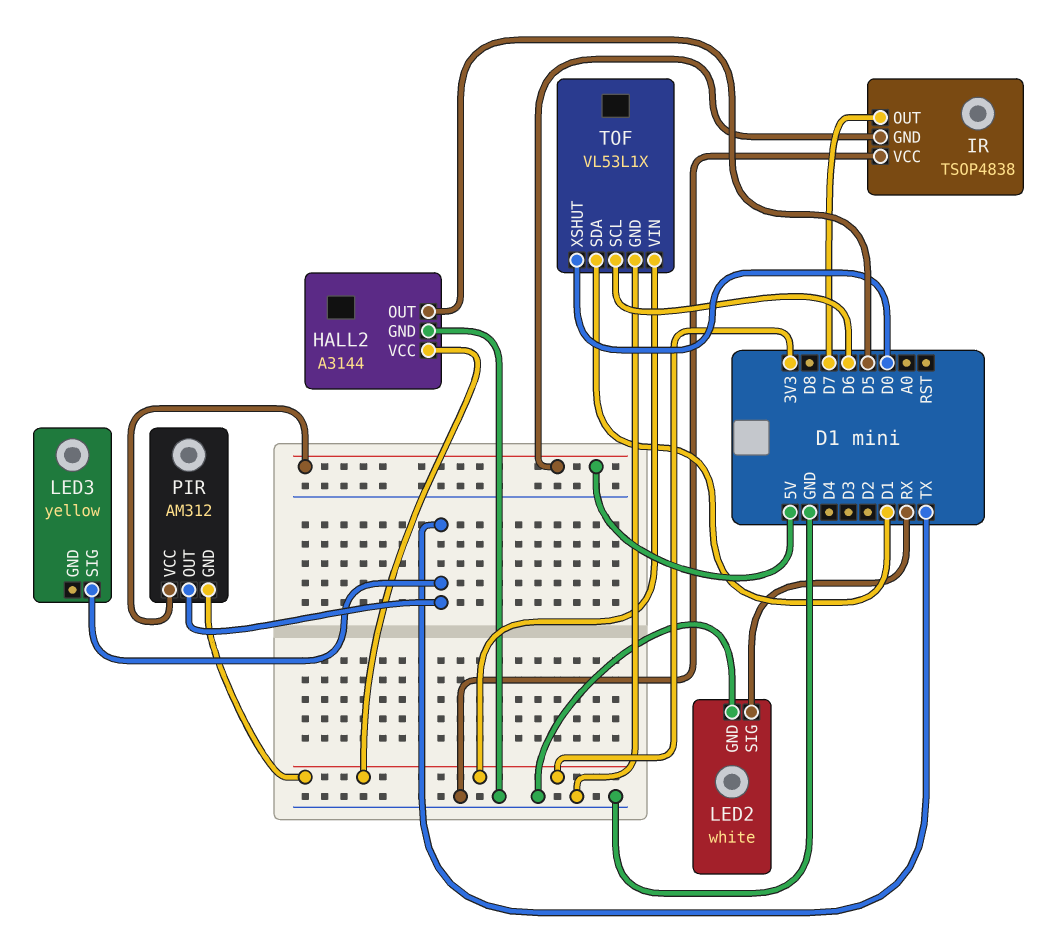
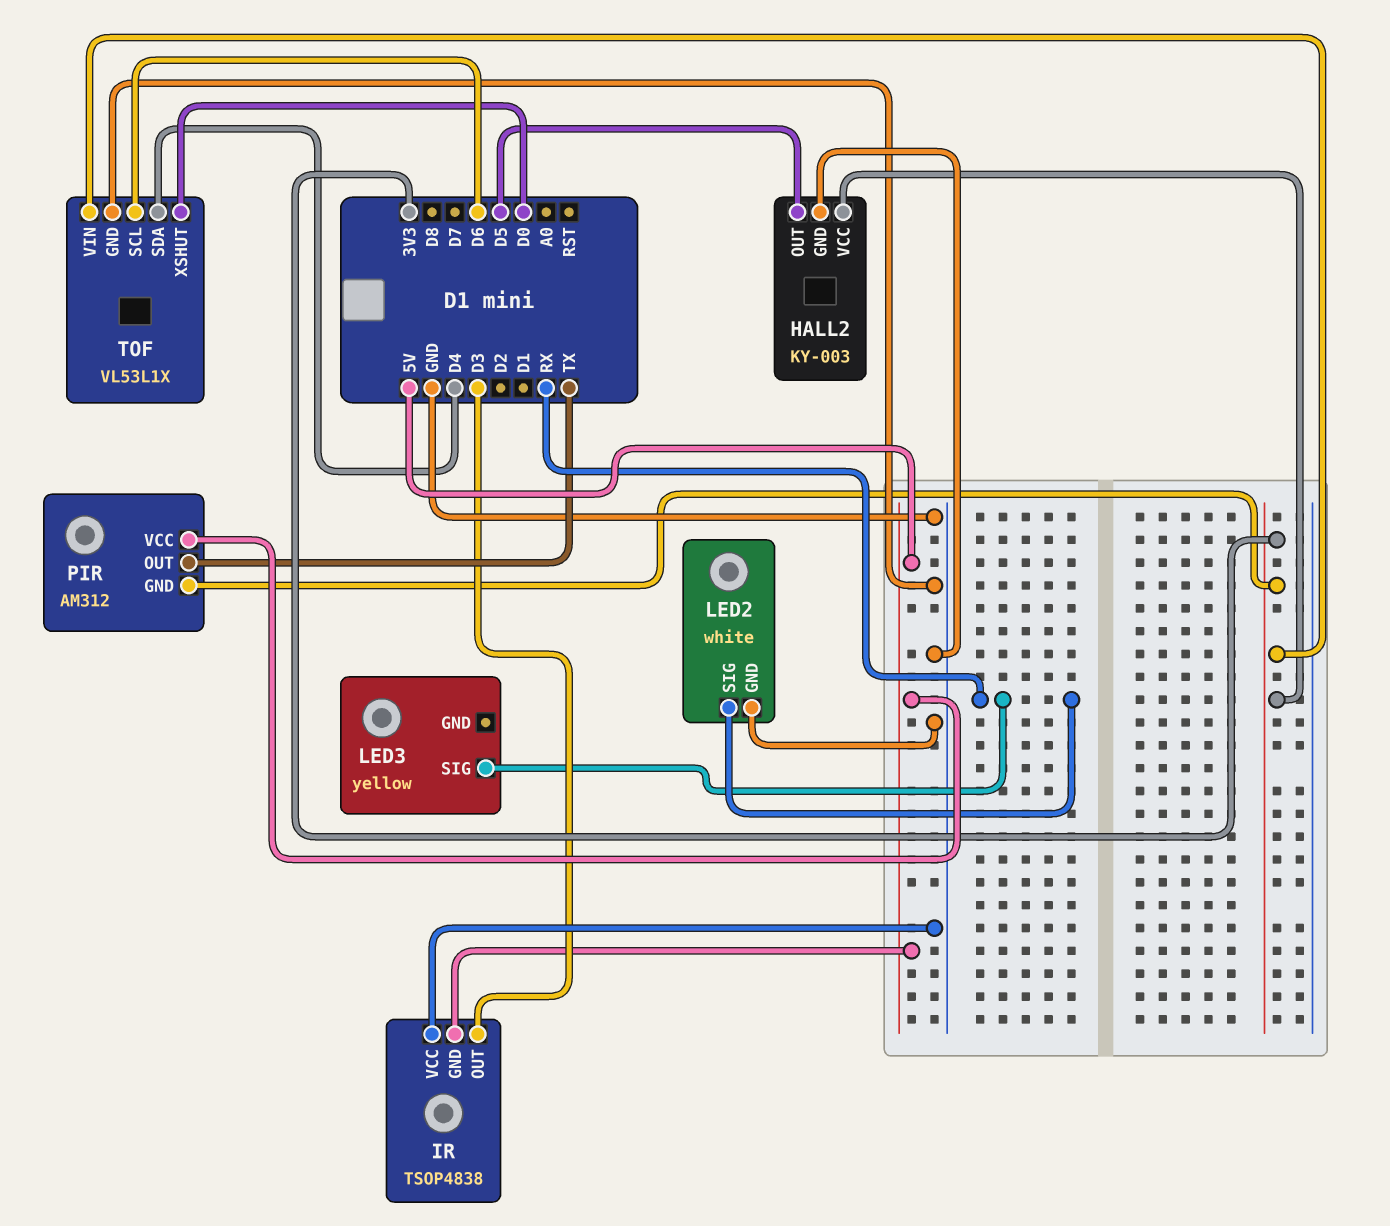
HALL2: A3144 -> KY-003
IR pin OUT: D7 -> D3
LED3 pin SIG: TX -> RX
TOF pin SDA: D1 -> D4

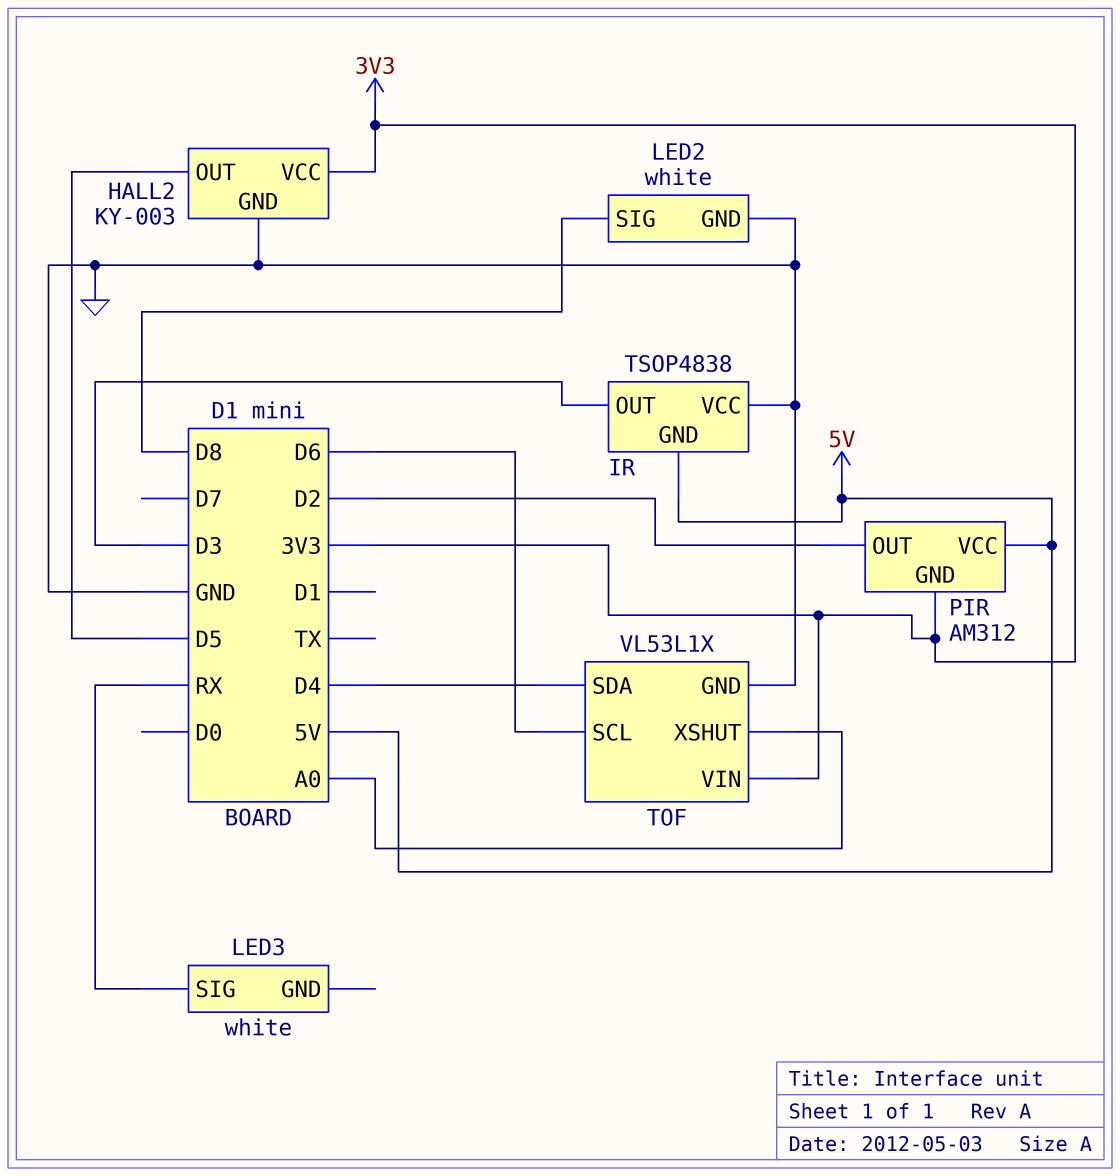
LED2 pin SIG: RX -> D8
LED3: yellow -> white
PIR pin OUT: TX -> D2
TOF pin XSHUT: D0 -> A0

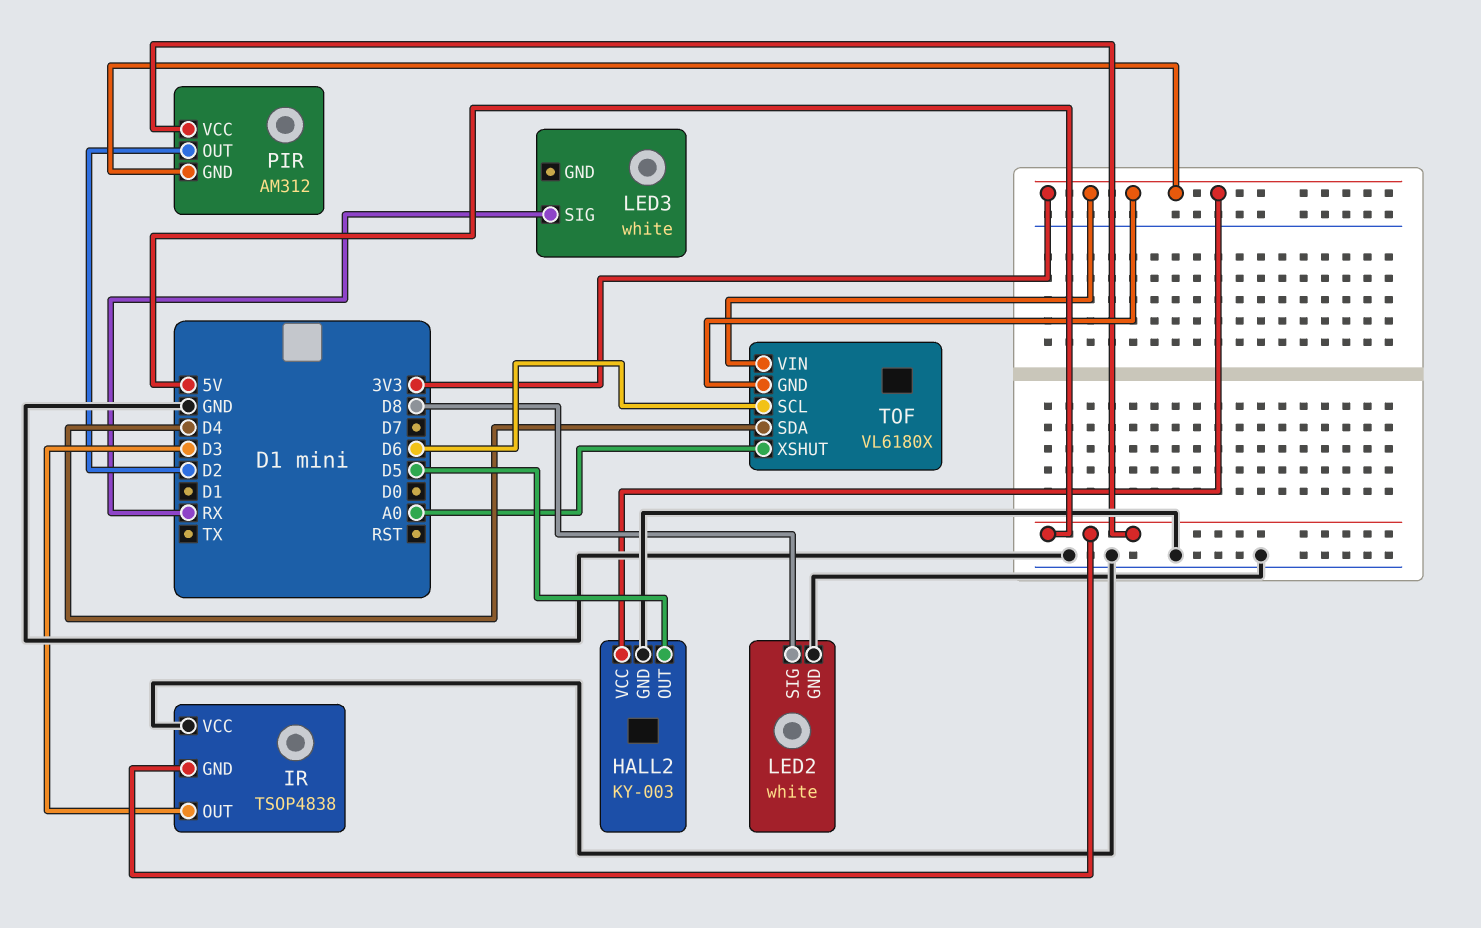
TOF: VL53L1X -> VL6180X
TOF pin GND: GND -> 3V3

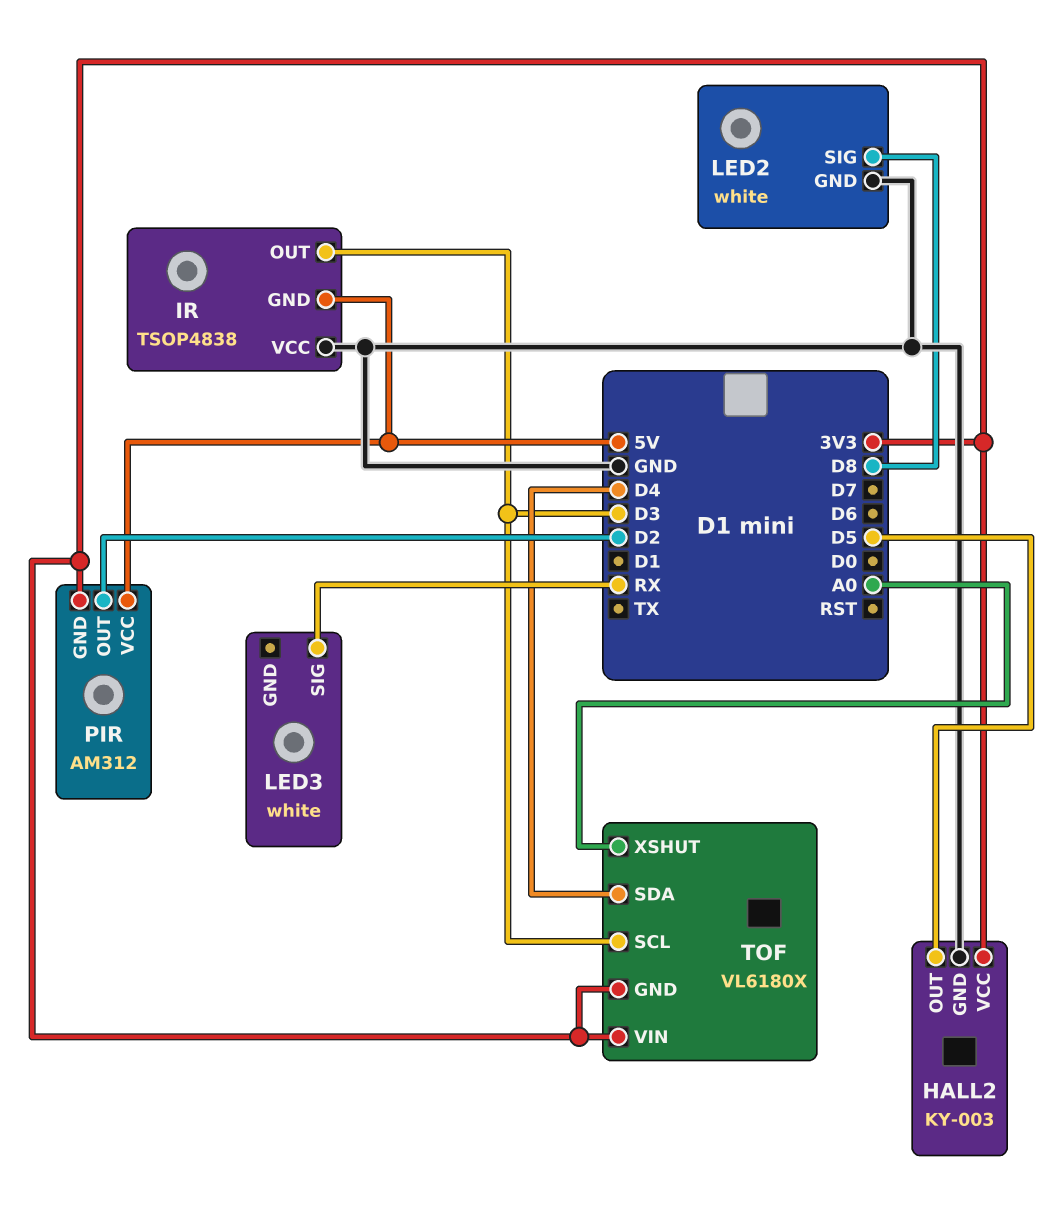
TOF pin SCL: D6 -> D3

